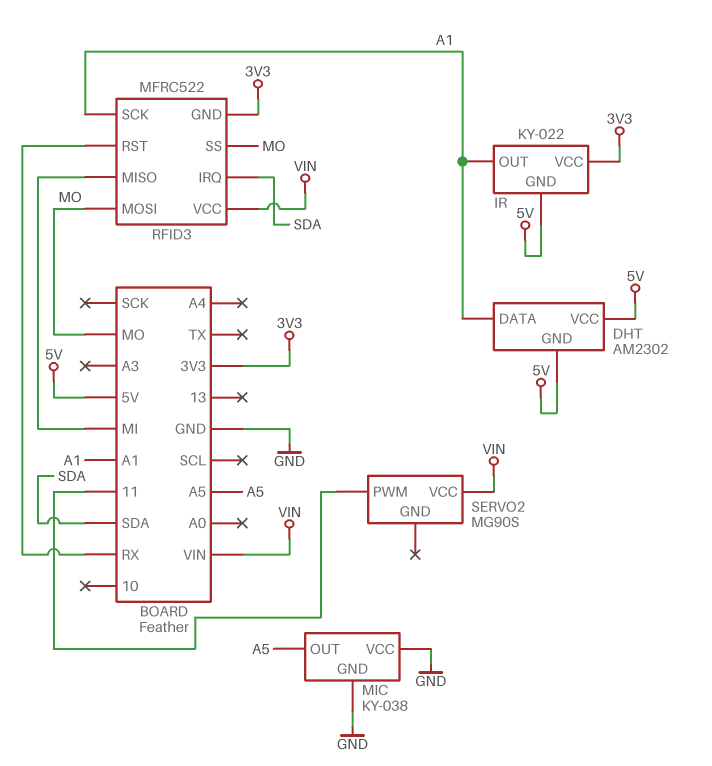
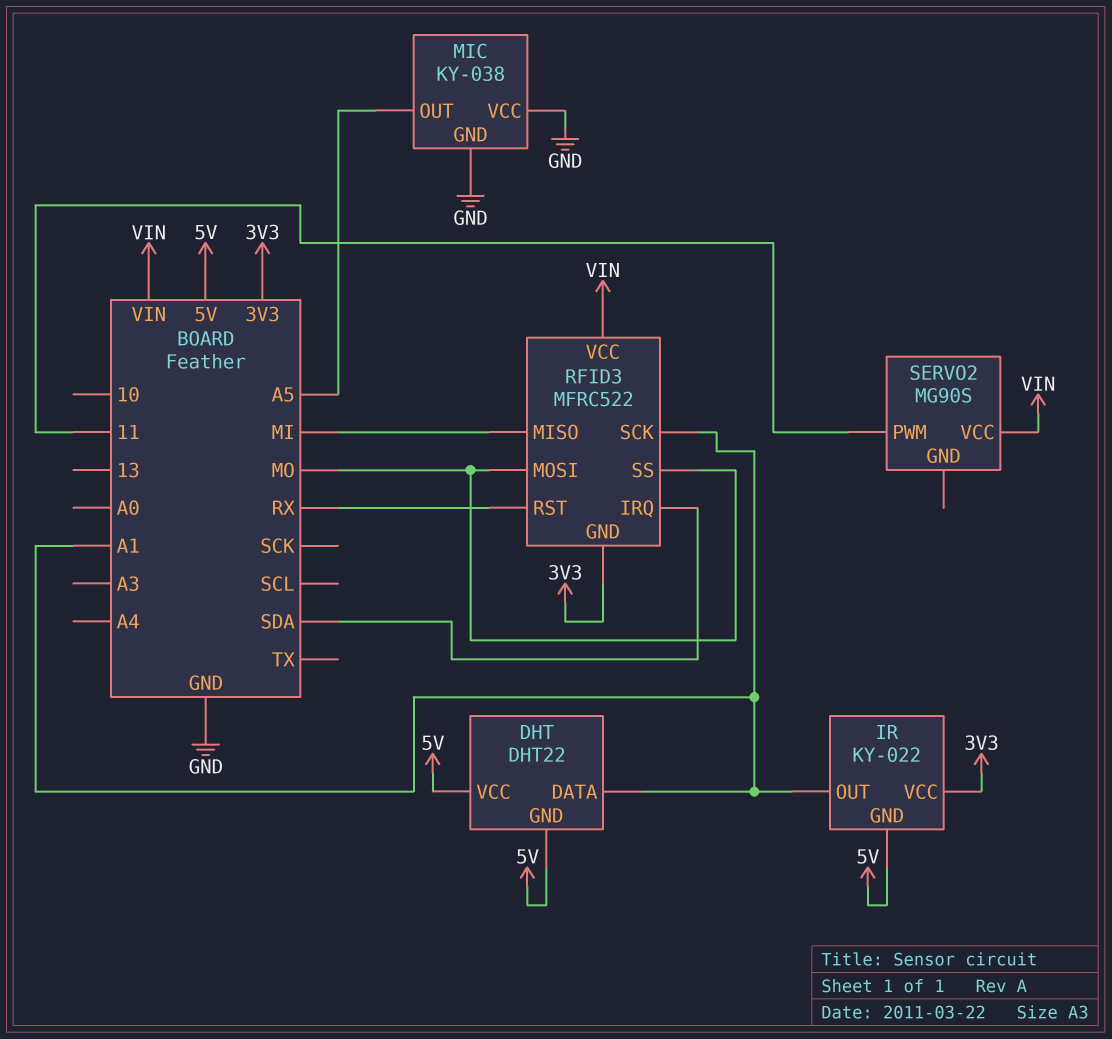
DHT: AM2302 -> DHT22

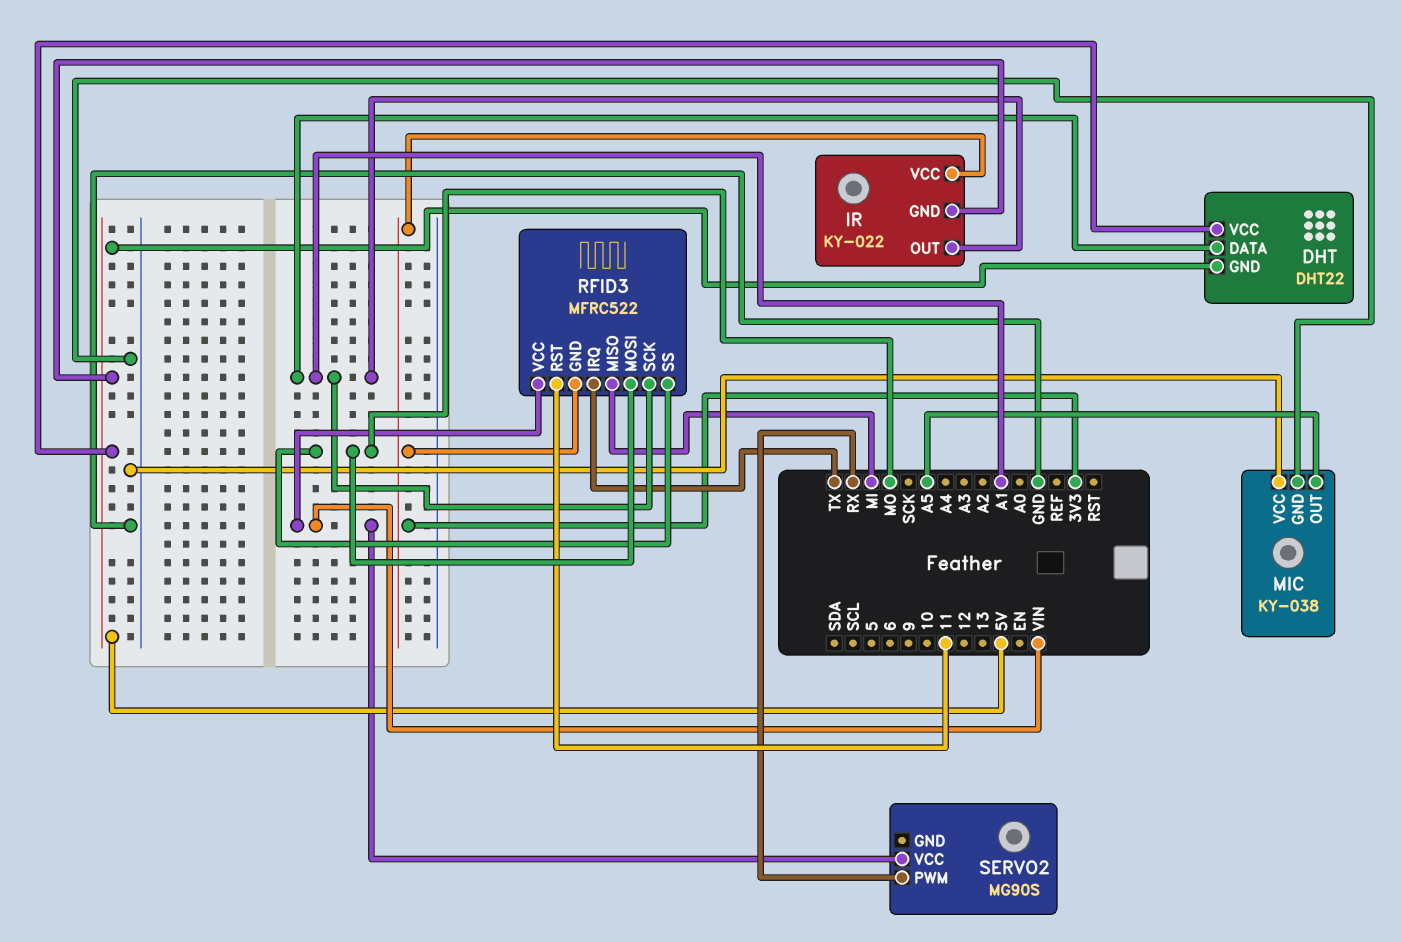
RFID3 pin IRQ: SDA -> TX
RFID3 pin RST: RX -> 11
SERVO2 pin PWM: 11 -> RX

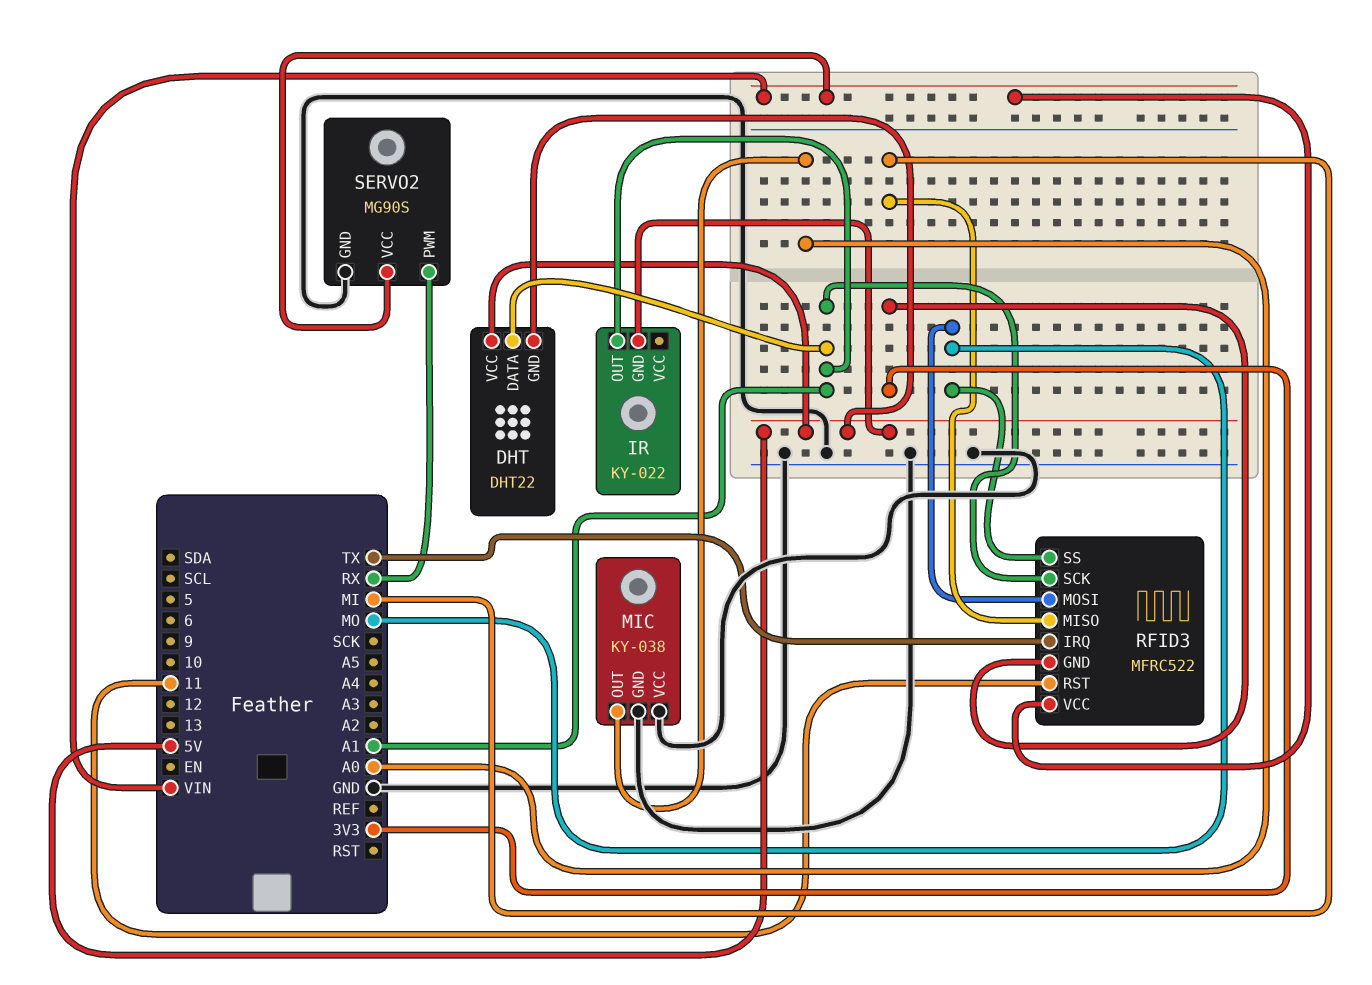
IR pin VCC: 3V3 -> none
MIC pin OUT: A5 -> A0
SERVO2 pin GND: none -> GND

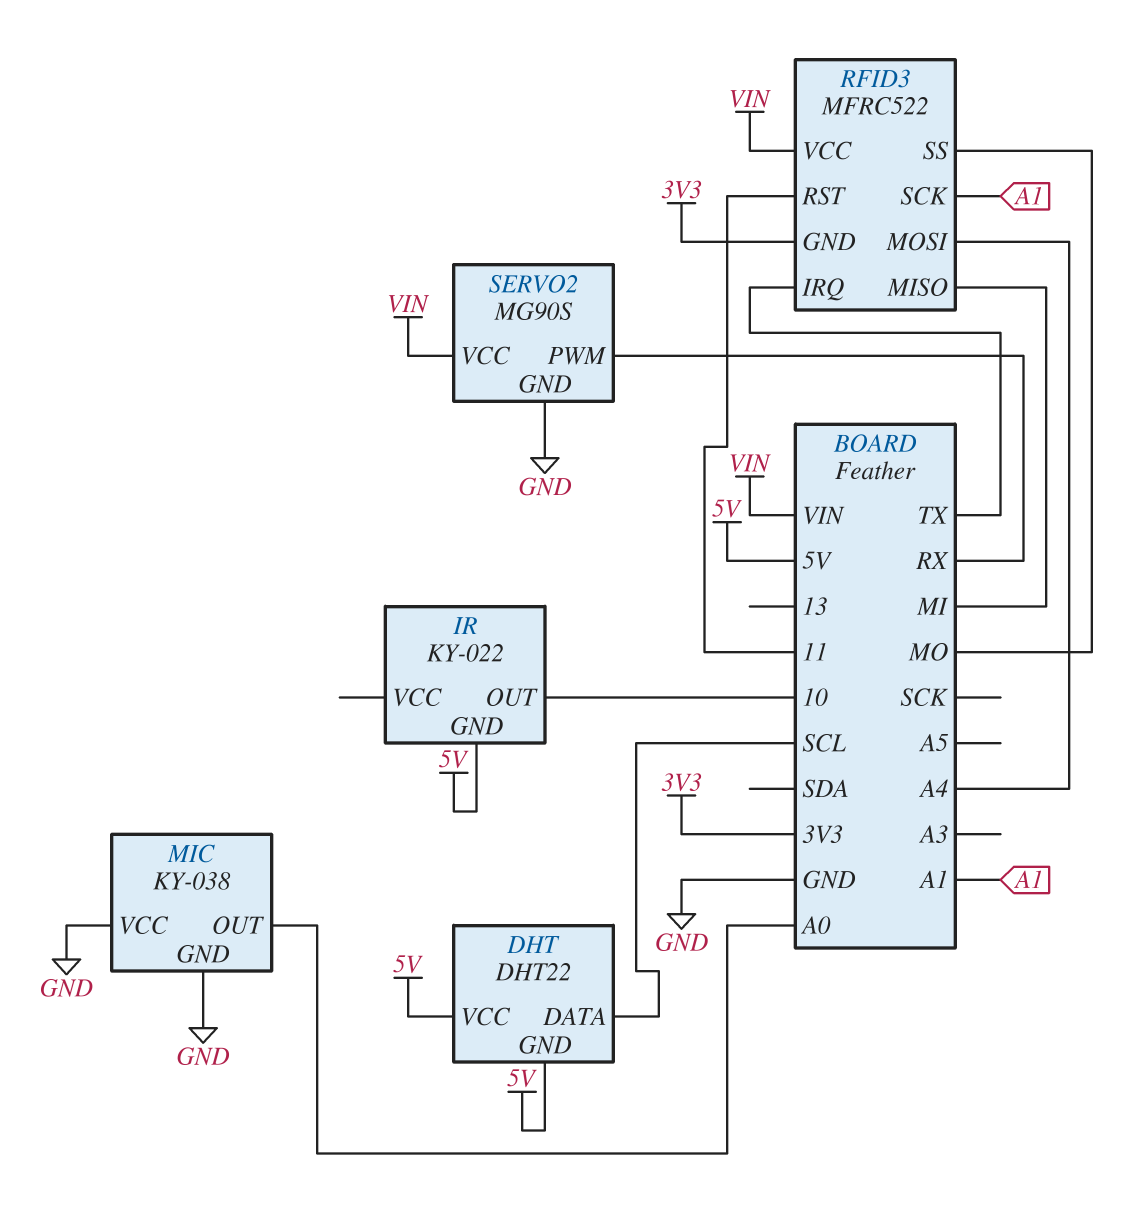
DHT pin DATA: A1 -> SCL
IR pin OUT: A1 -> 10
RFID3 pin MOSI: MO -> A4

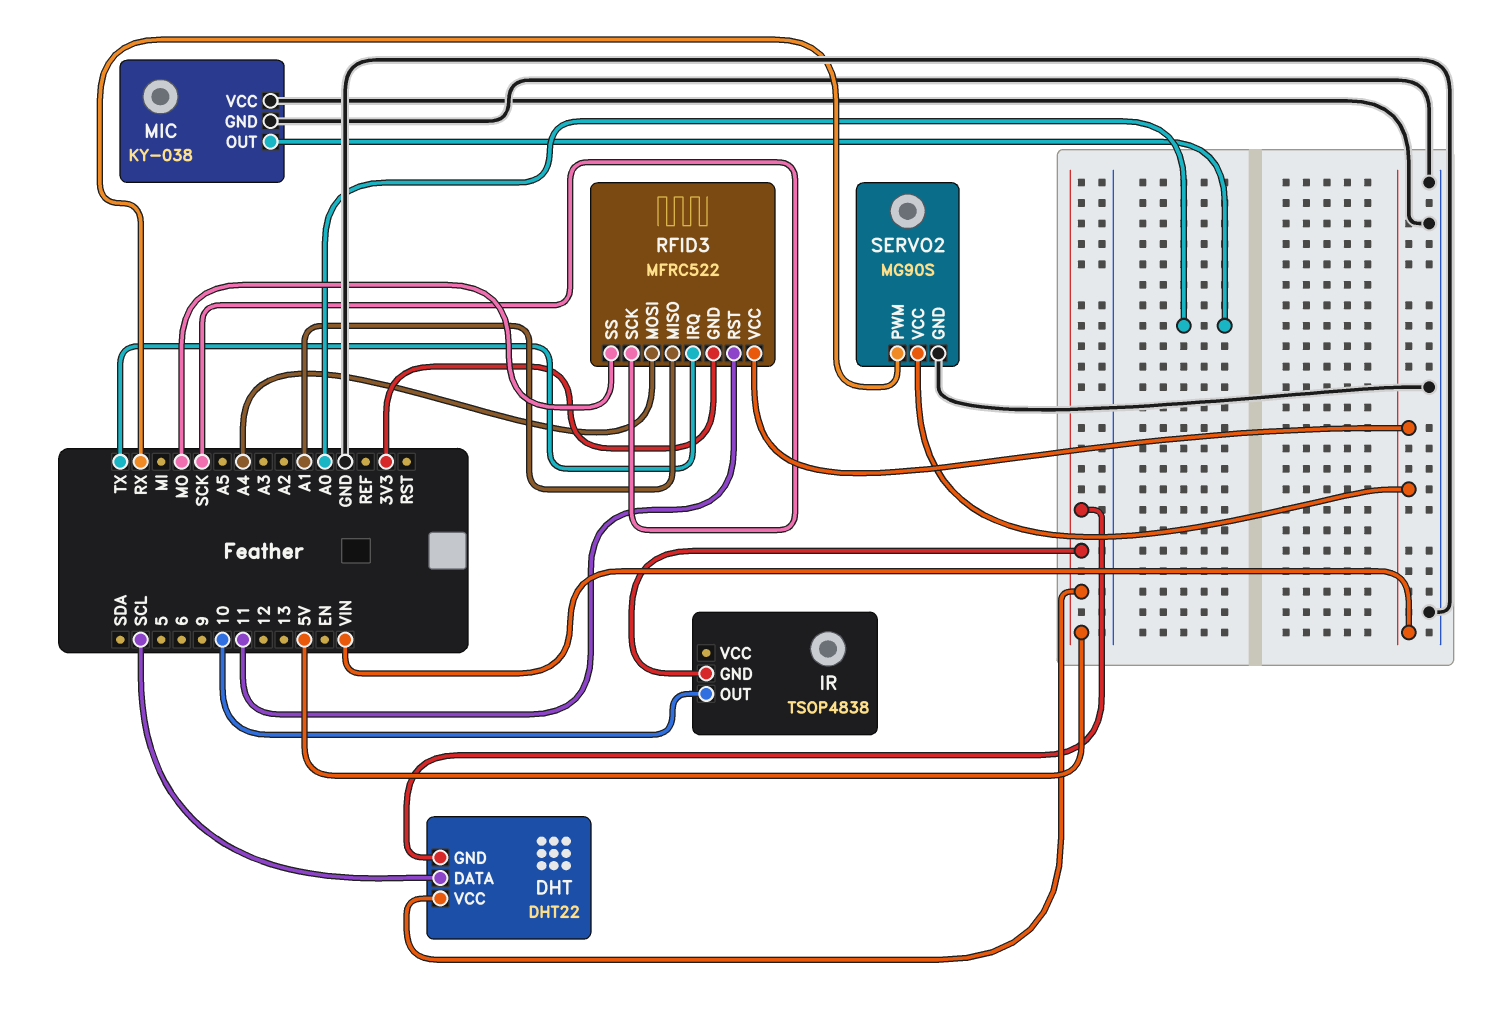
IR: KY-022 -> TSOP4838
RFID3 pin MISO: MI -> A1
RFID3 pin SCK: A1 -> SCK

